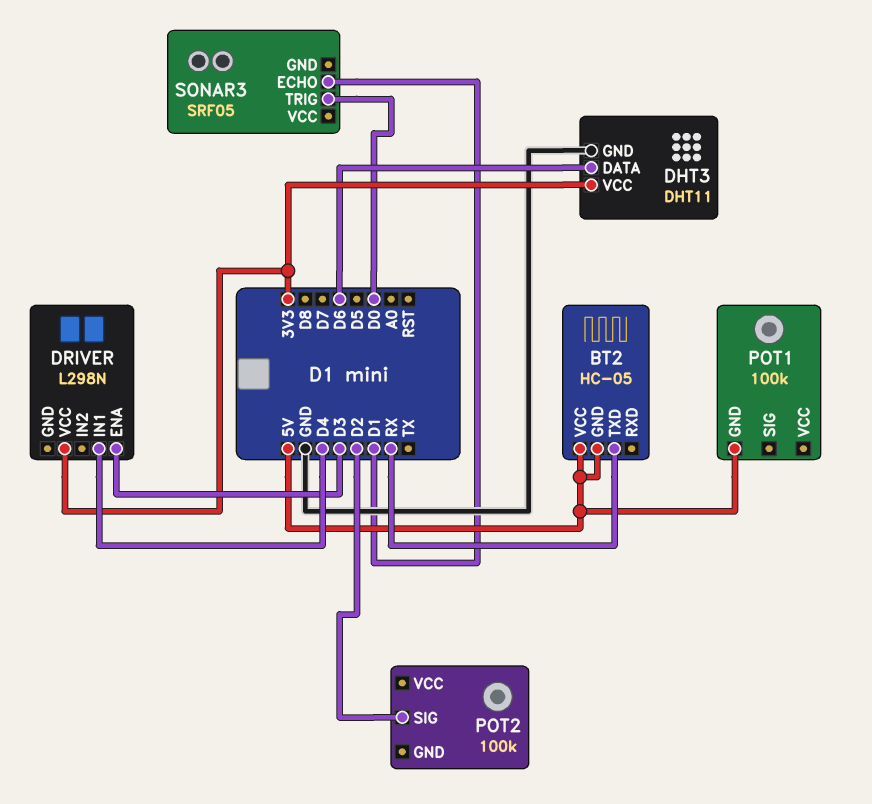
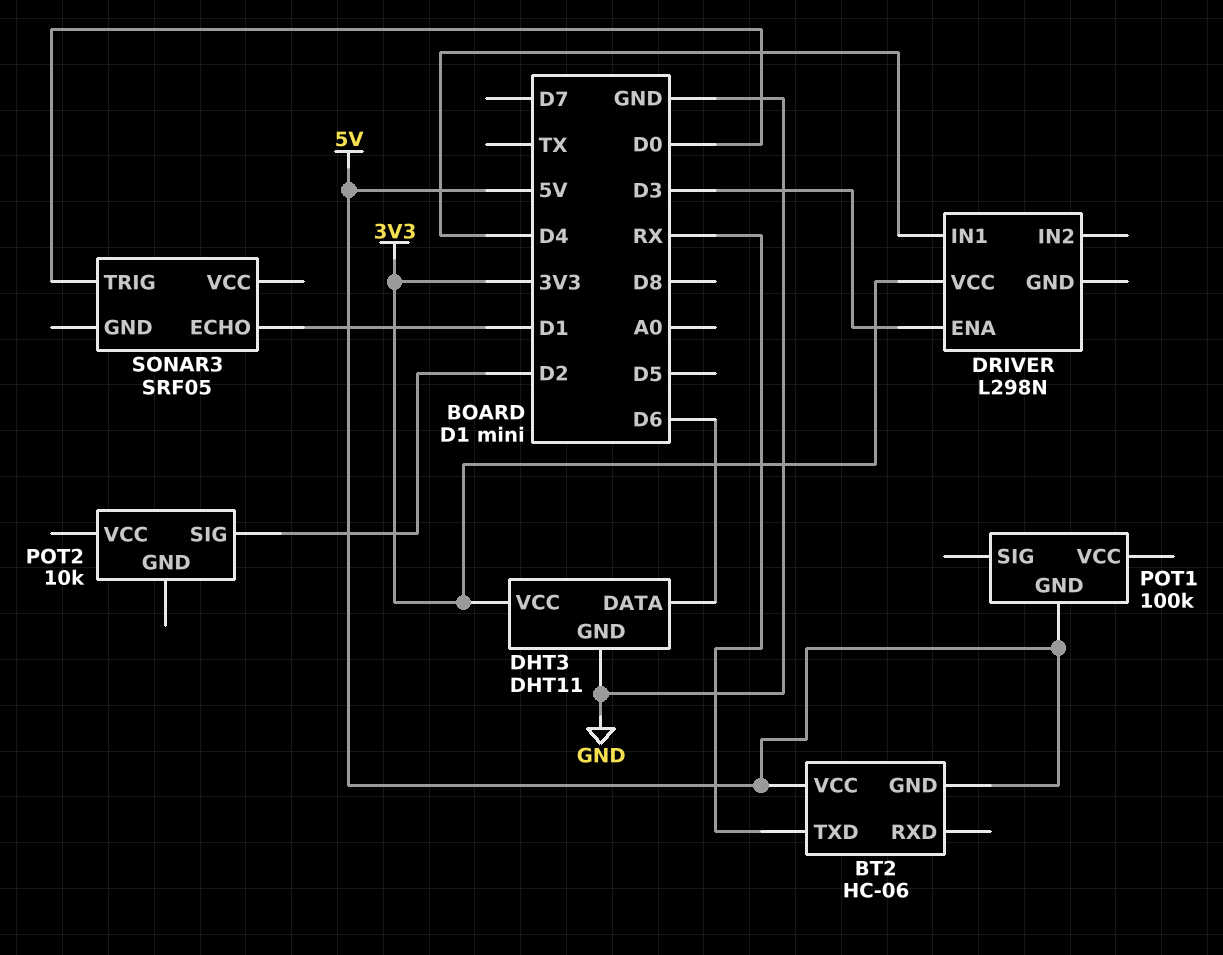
BT2: HC-05 -> HC-06
POT2: 100k -> 10k

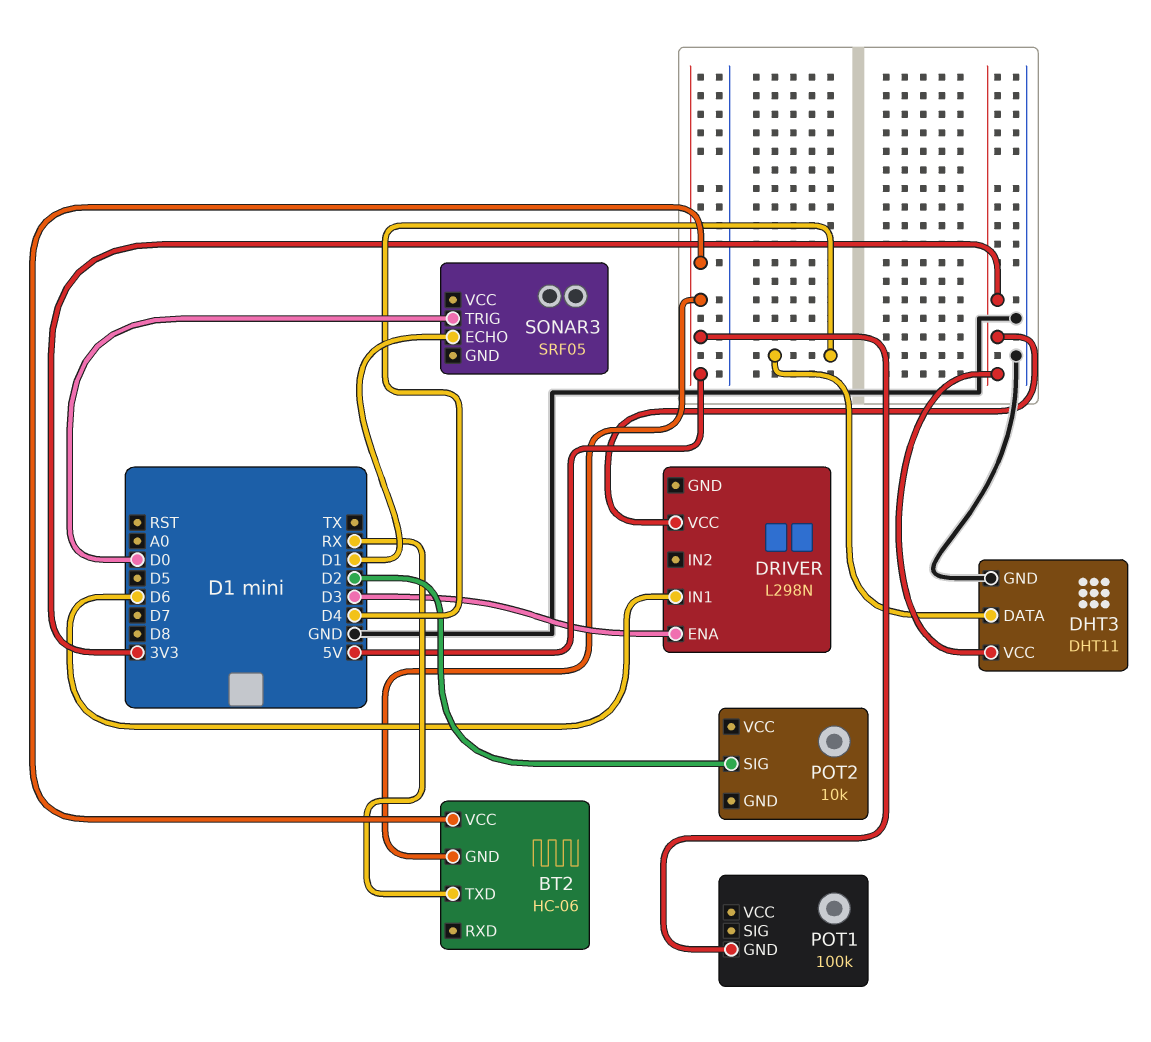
DHT3 pin DATA: D6 -> D4
DRIVER pin IN1: D4 -> D6

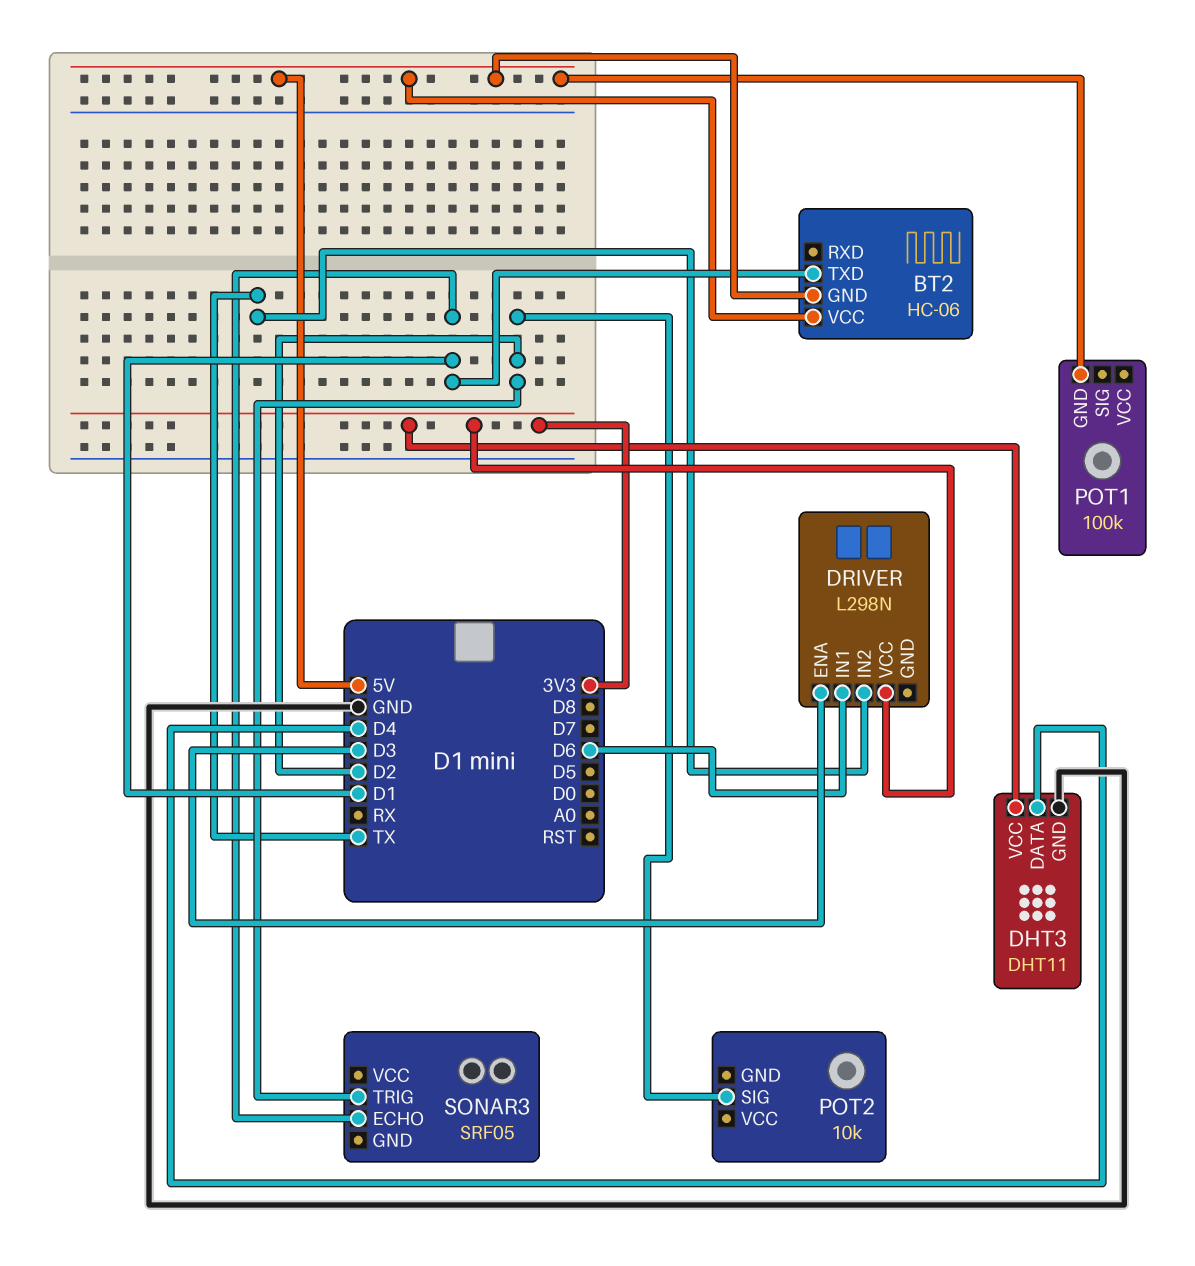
BT2 pin TXD: RX -> D1
DRIVER pin IN2: none -> TX
SONAR3 pin TRIG: D0 -> D2

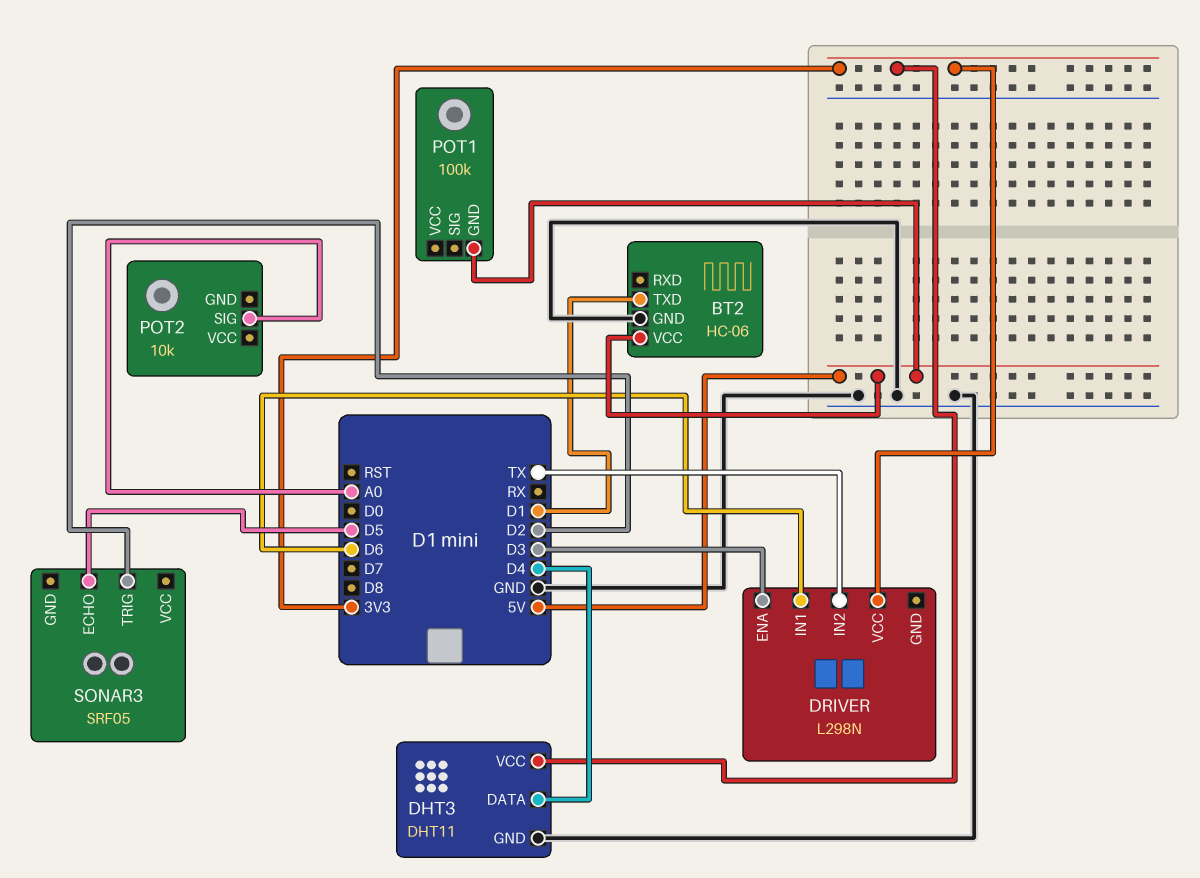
BT2 pin GND: 5V -> GND
POT2 pin SIG: D2 -> A0
SONAR3 pin ECHO: D1 -> D5

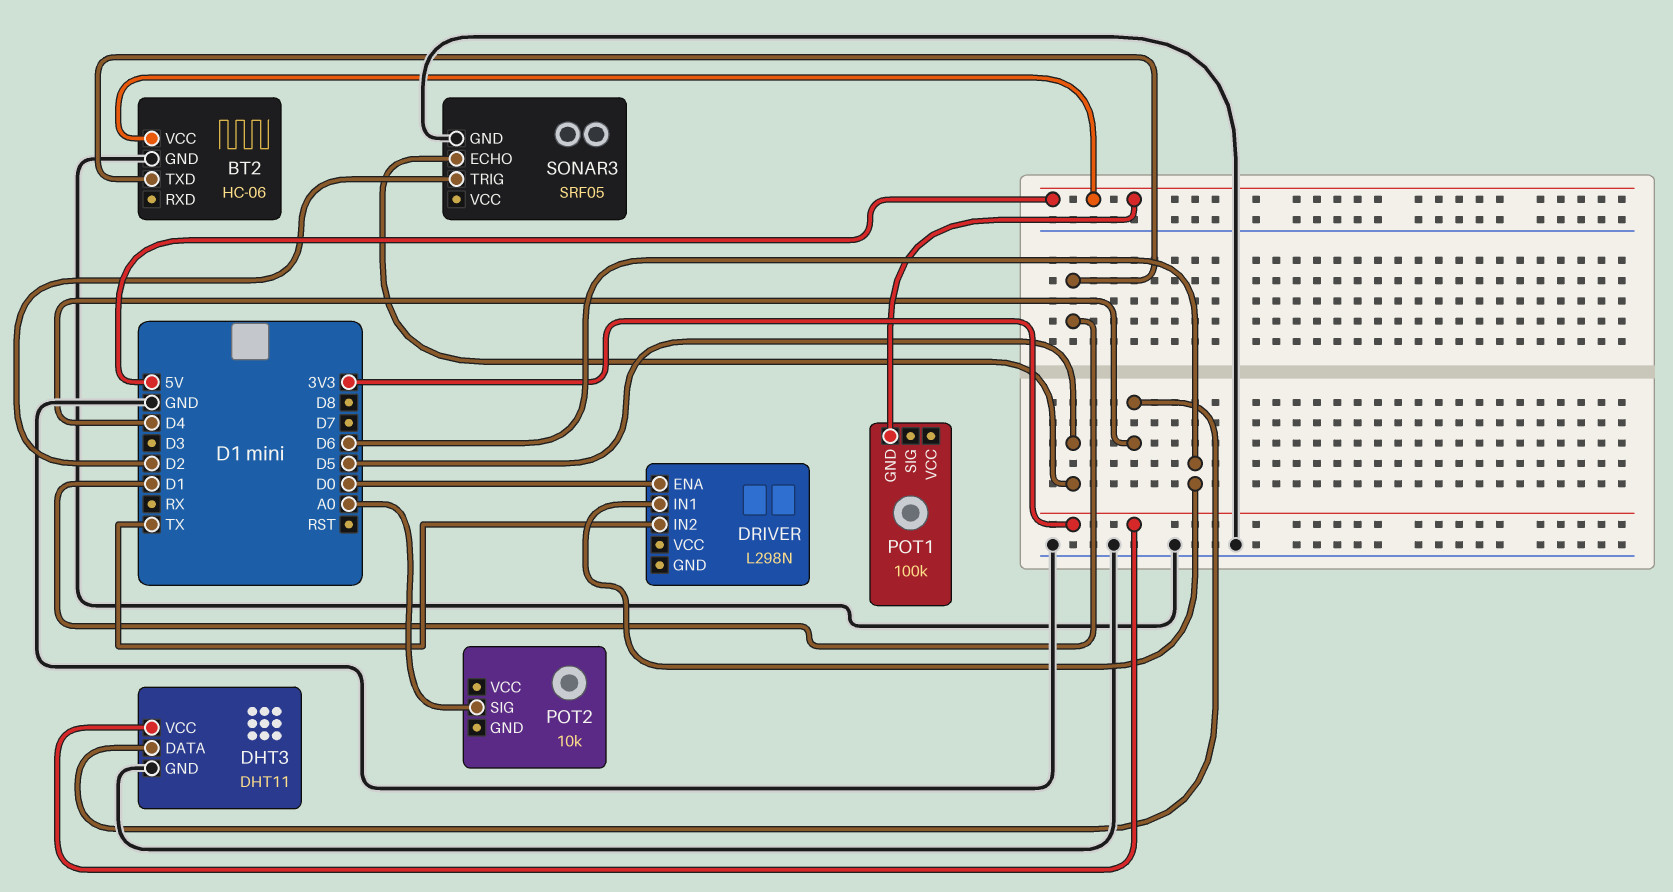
DRIVER pin ENA: D3 -> D0
DRIVER pin VCC: 3V3 -> none
SONAR3 pin GND: none -> GND

